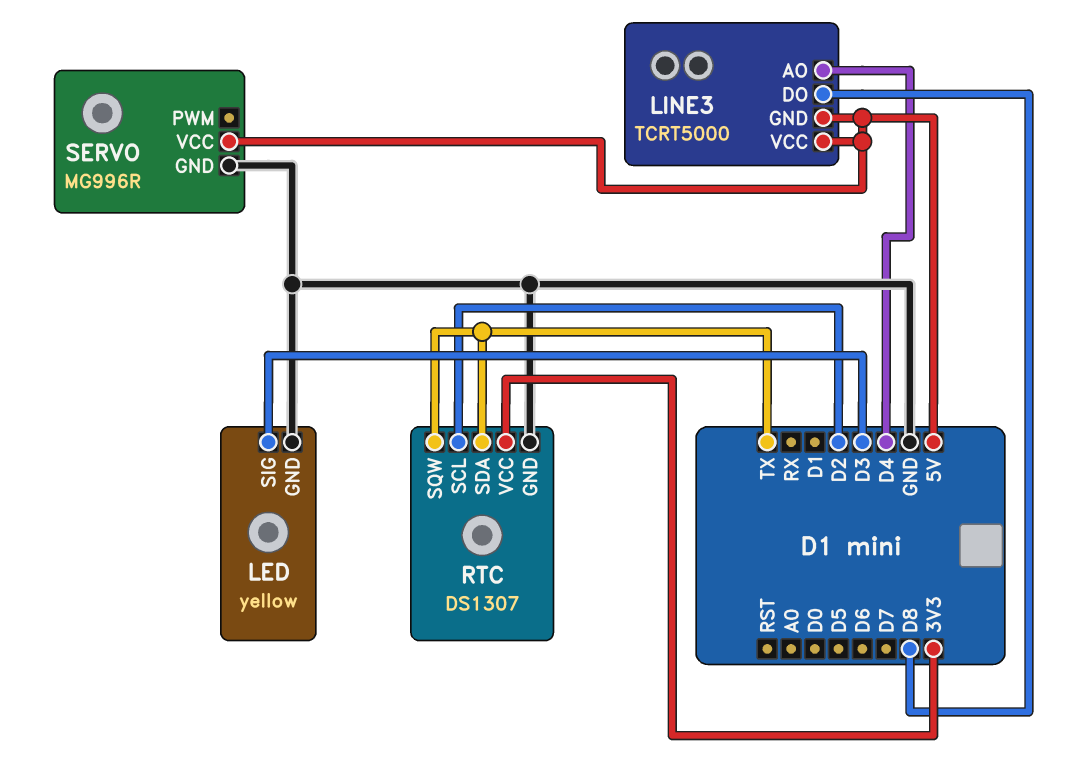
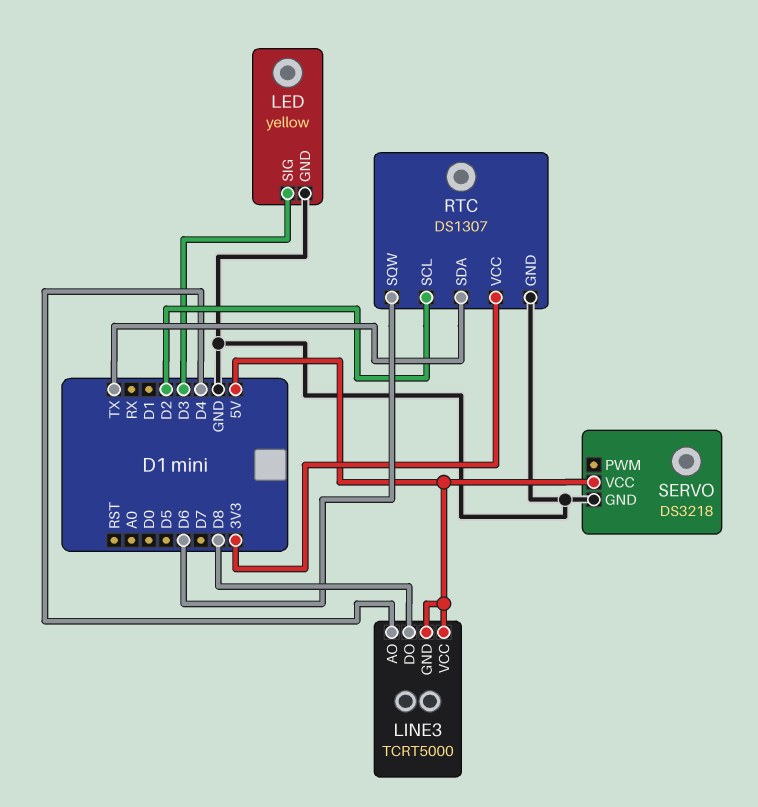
RTC pin SQW: TX -> D6
SERVO: MG996R -> DS3218

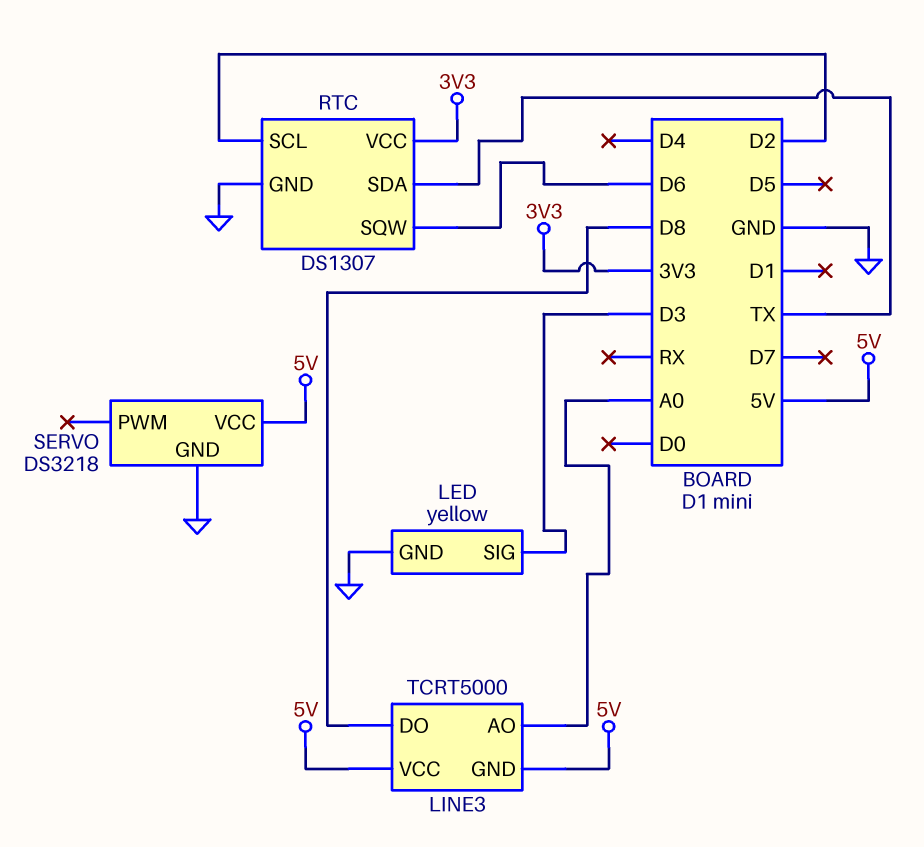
LINE3 pin AO: D4 -> A0

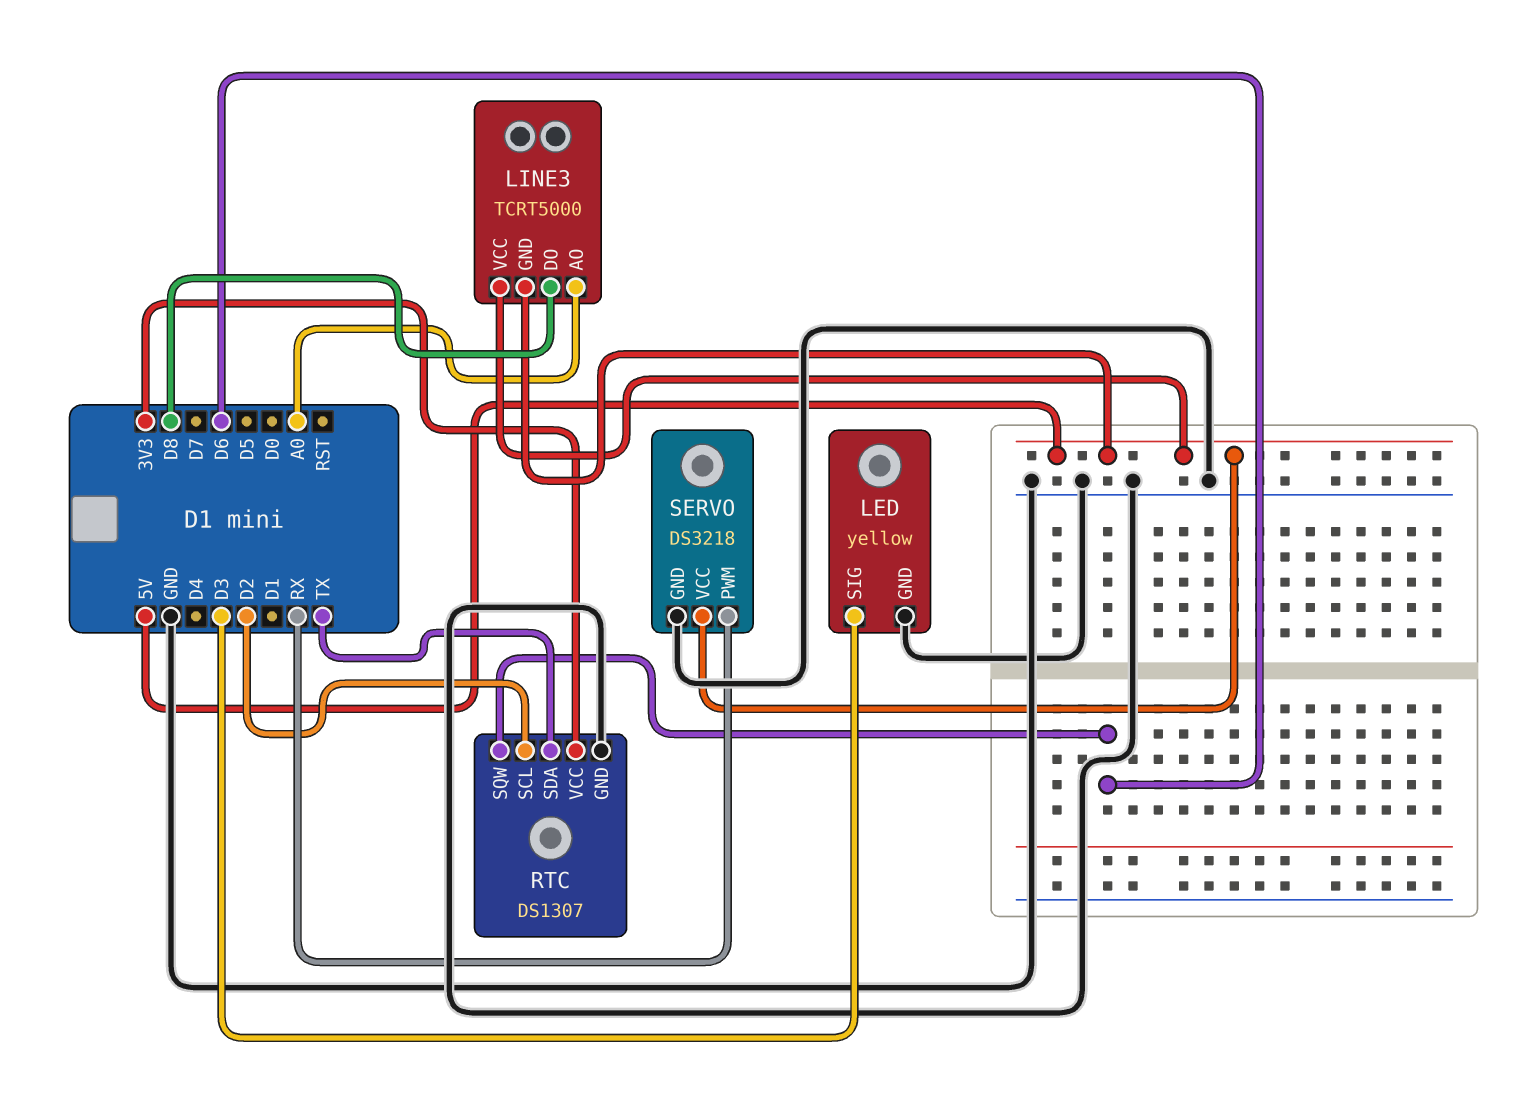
SERVO pin PWM: none -> RX

